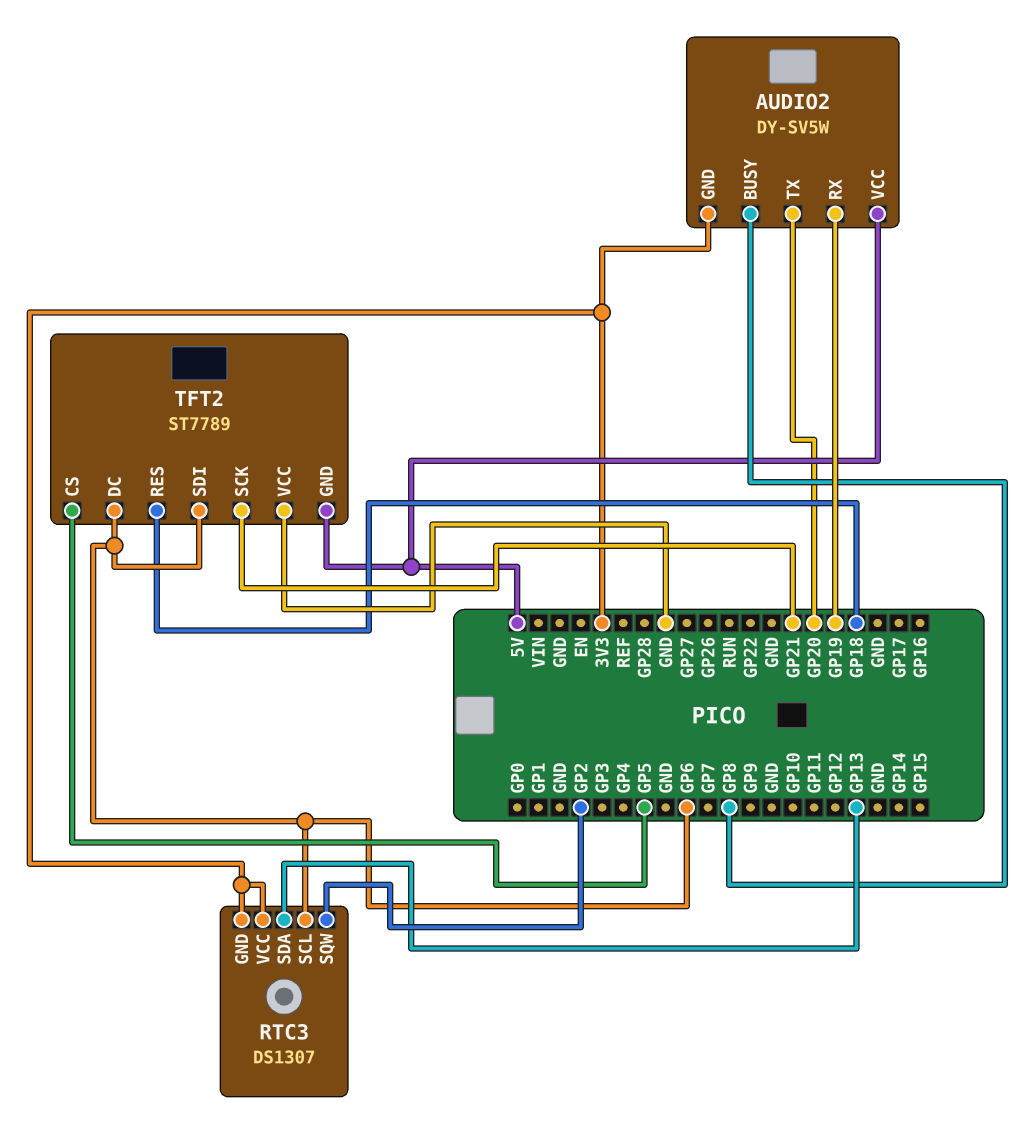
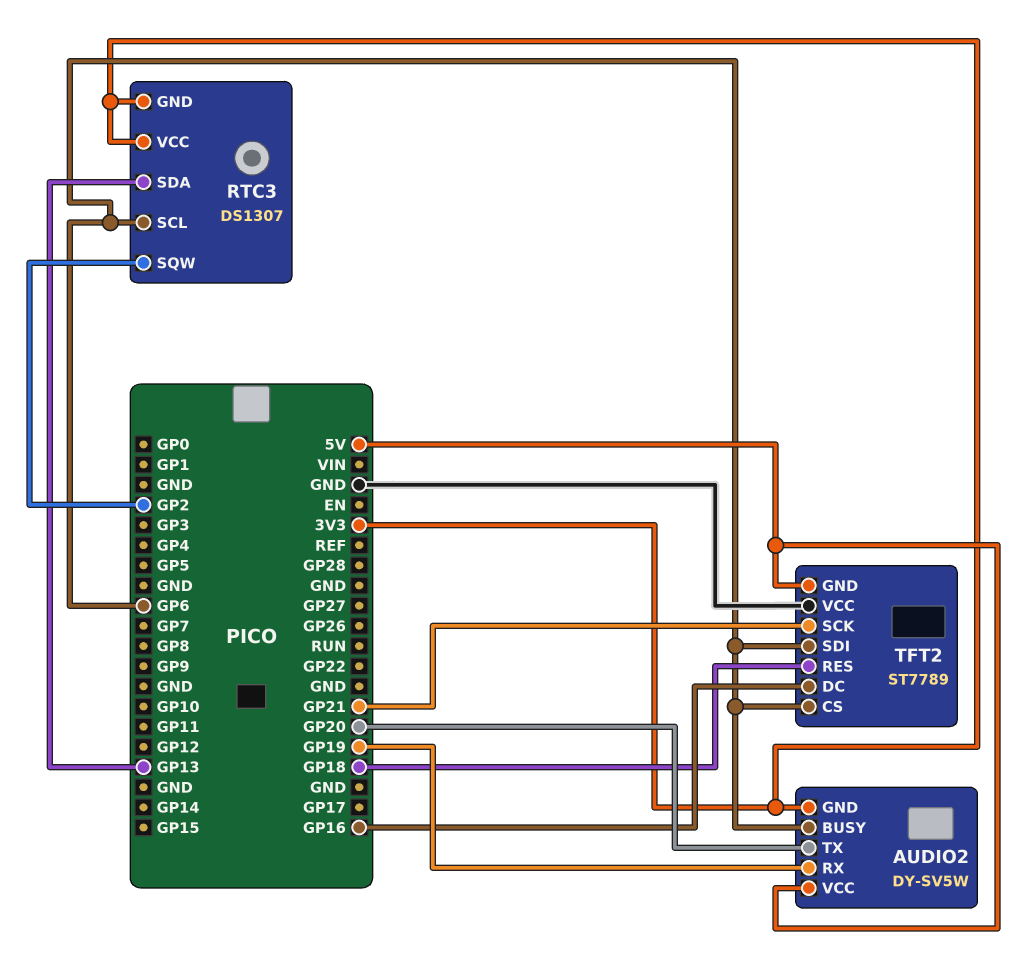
AUDIO2 pin BUSY: GP8 -> GP6
TFT2 pin CS: GP5 -> GP6
TFT2 pin DC: GP6 -> GP16

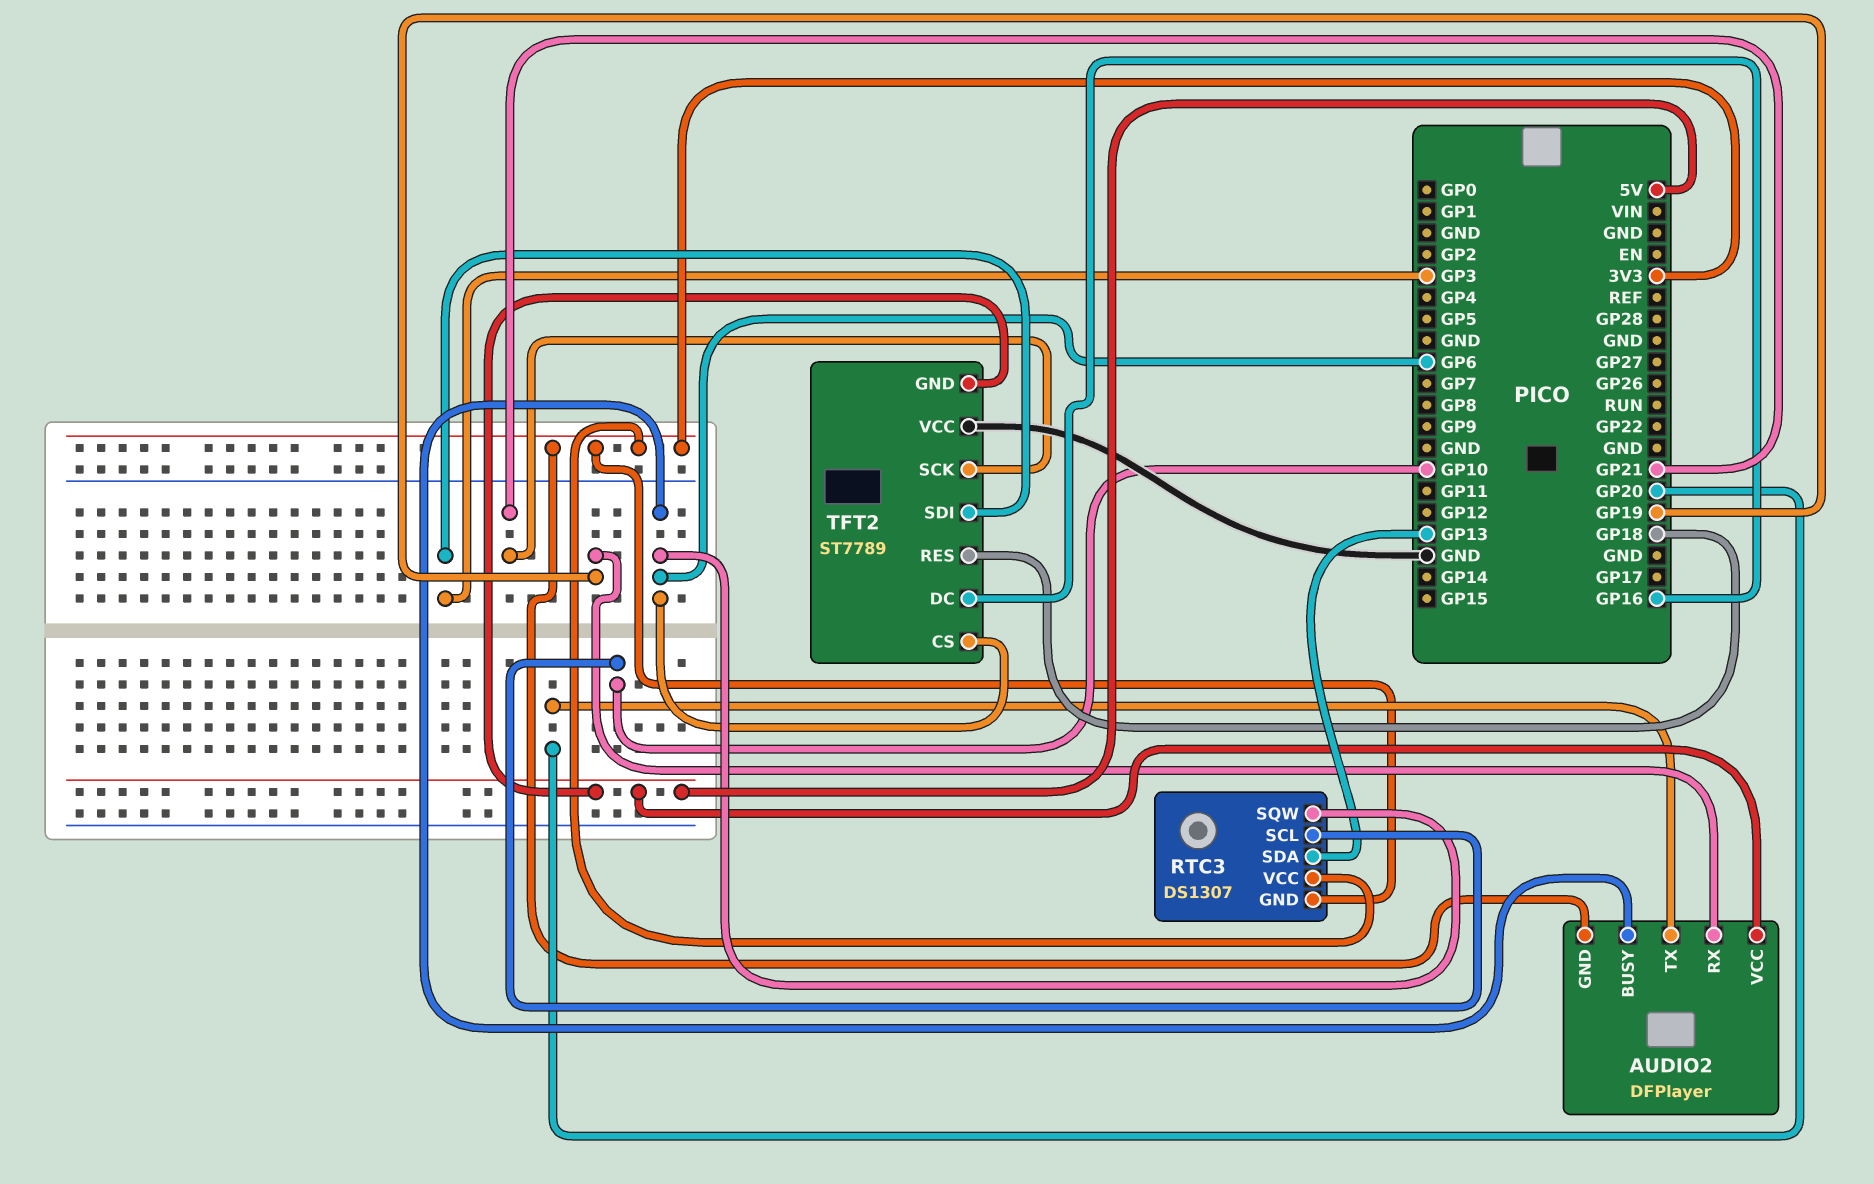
AUDIO2: DY-SV5W -> DFPlayer
RTC3 pin SCL: GP6 -> GP10
RTC3 pin SQW: GP2 -> GP6
TFT2 pin SDI: GP6 -> GP3

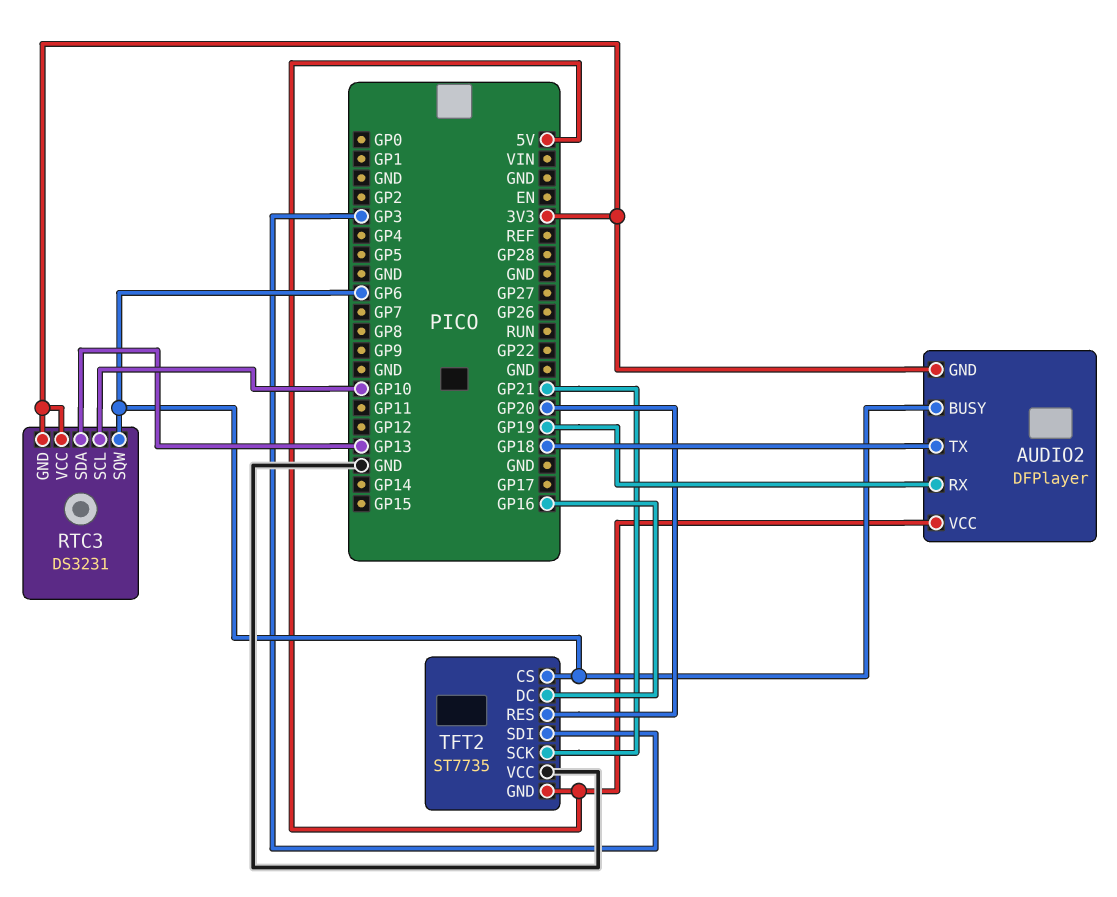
AUDIO2 pin TX: GP20 -> GP18
RTC3: DS1307 -> DS3231
TFT2: ST7789 -> ST7735
TFT2 pin RES: GP18 -> GP20

